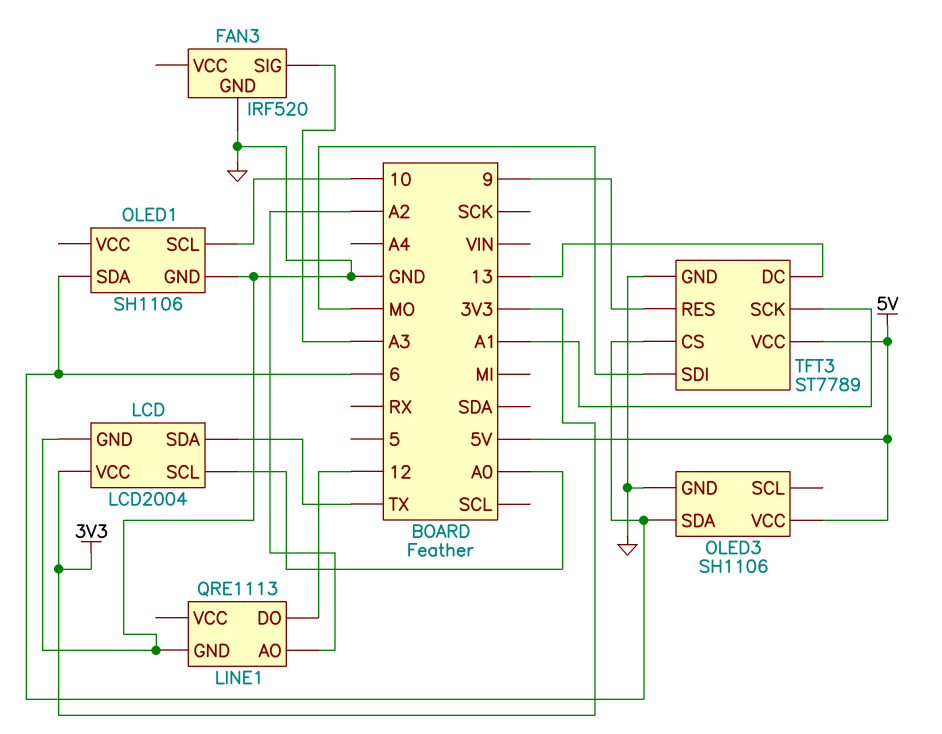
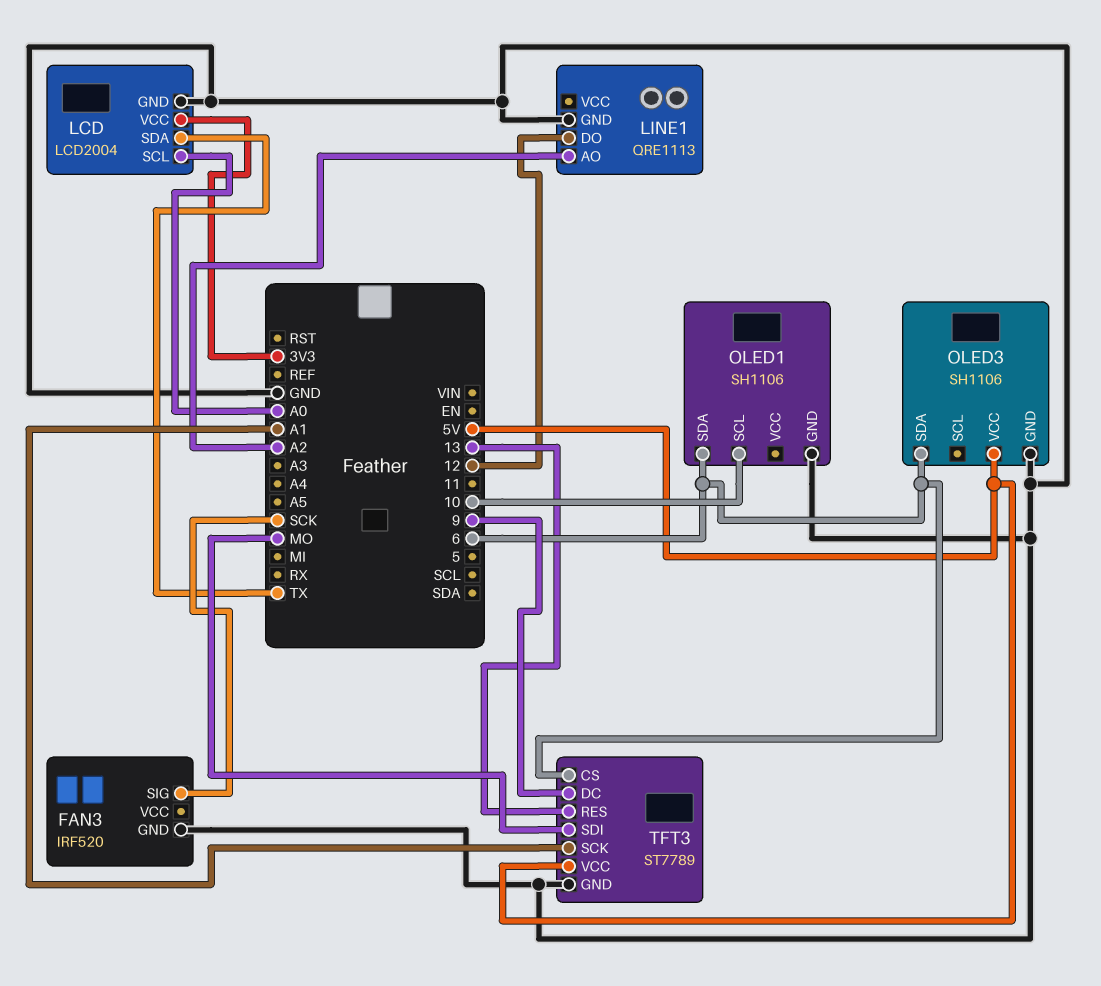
FAN3 pin SIG: A3 -> SCK
TFT3 pin DC: 13 -> 9
TFT3 pin RES: 9 -> 13

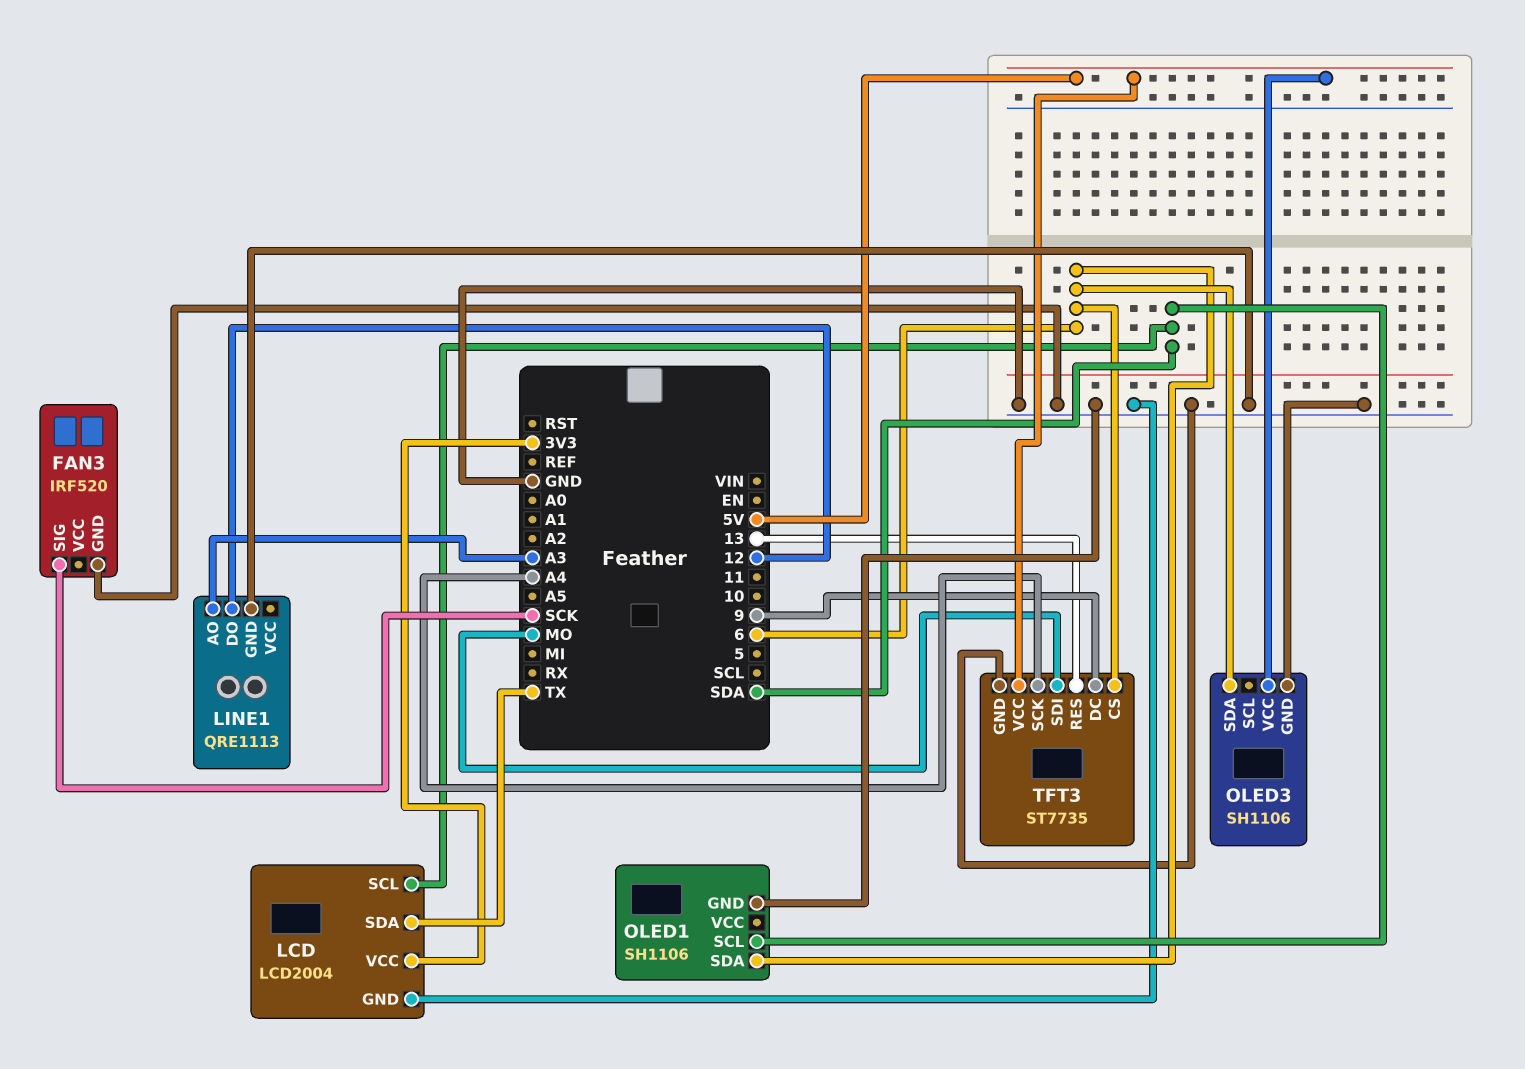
LCD pin SCL: A0 -> SDA
LINE1 pin AO: A2 -> A3
OLED1 pin SCL: 10 -> SDA
TFT3: ST7789 -> ST7735
TFT3 pin SCK: A1 -> A4

